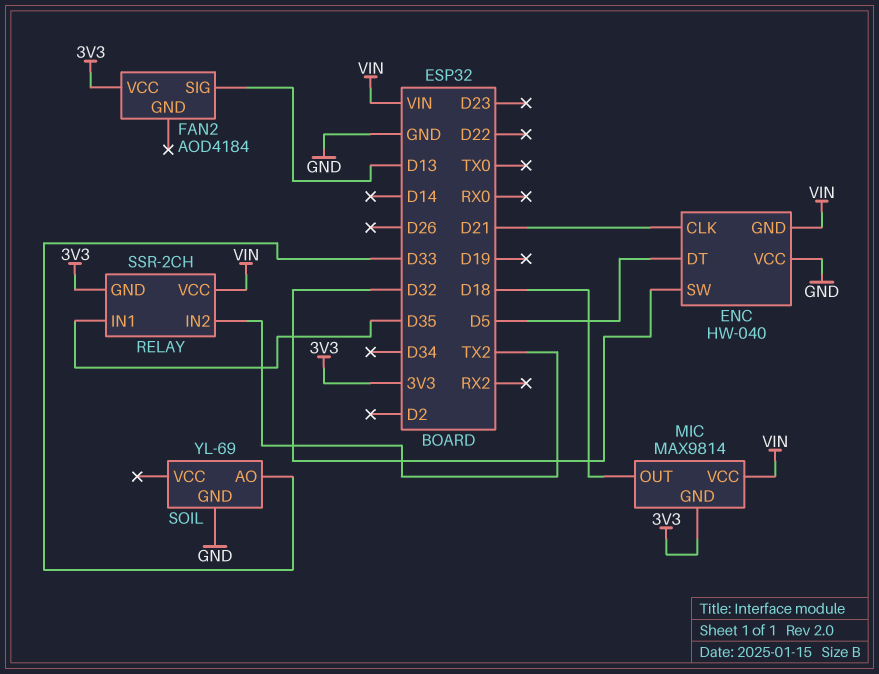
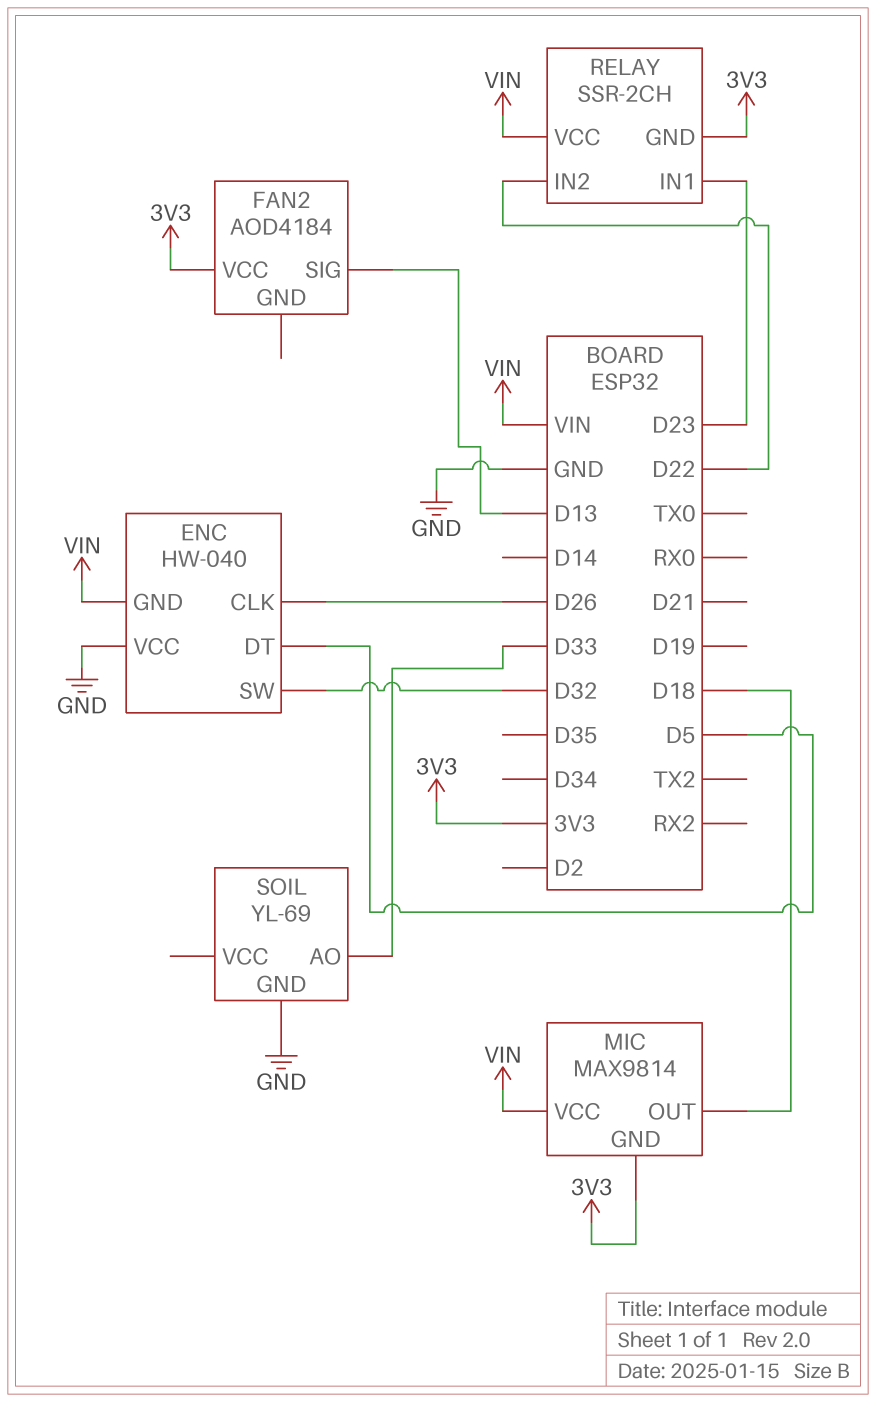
ENC pin CLK: D21 -> D26
RELAY pin IN1: D35 -> D23
RELAY pin IN2: TX2 -> D22

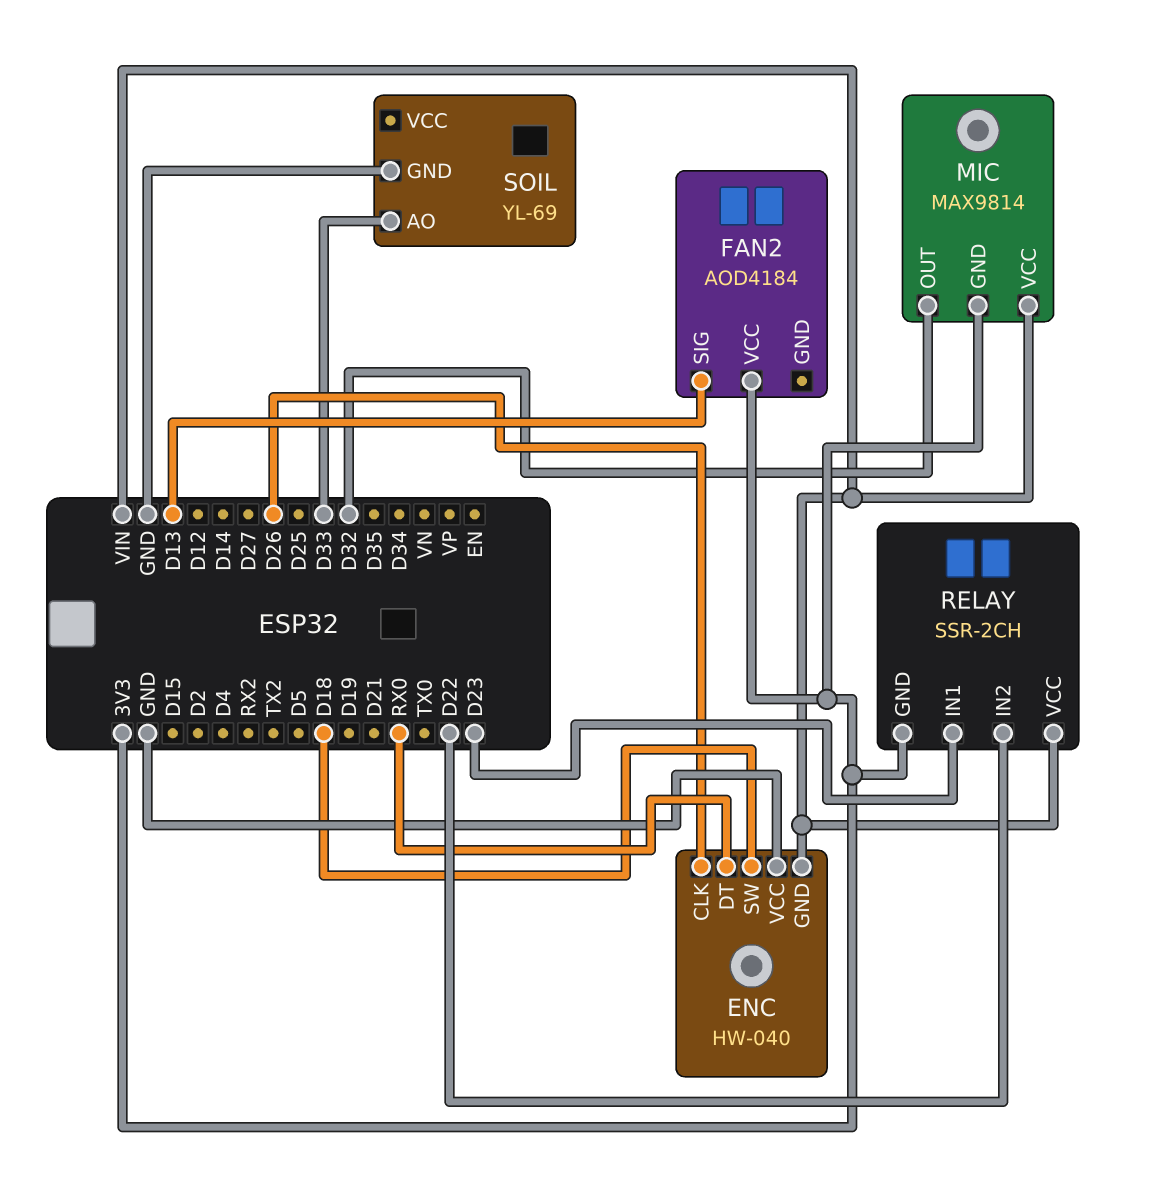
ENC pin DT: D5 -> RX0
ENC pin SW: D32 -> D18
MIC pin OUT: D18 -> D32

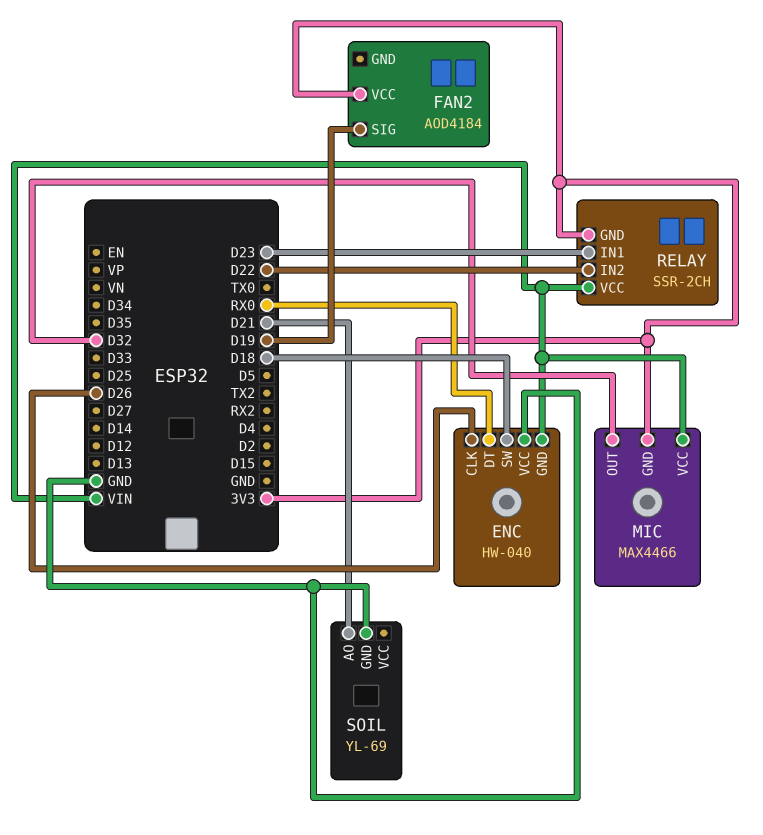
FAN2 pin SIG: D13 -> D19
MIC: MAX9814 -> MAX4466
SOIL pin AO: D33 -> D21

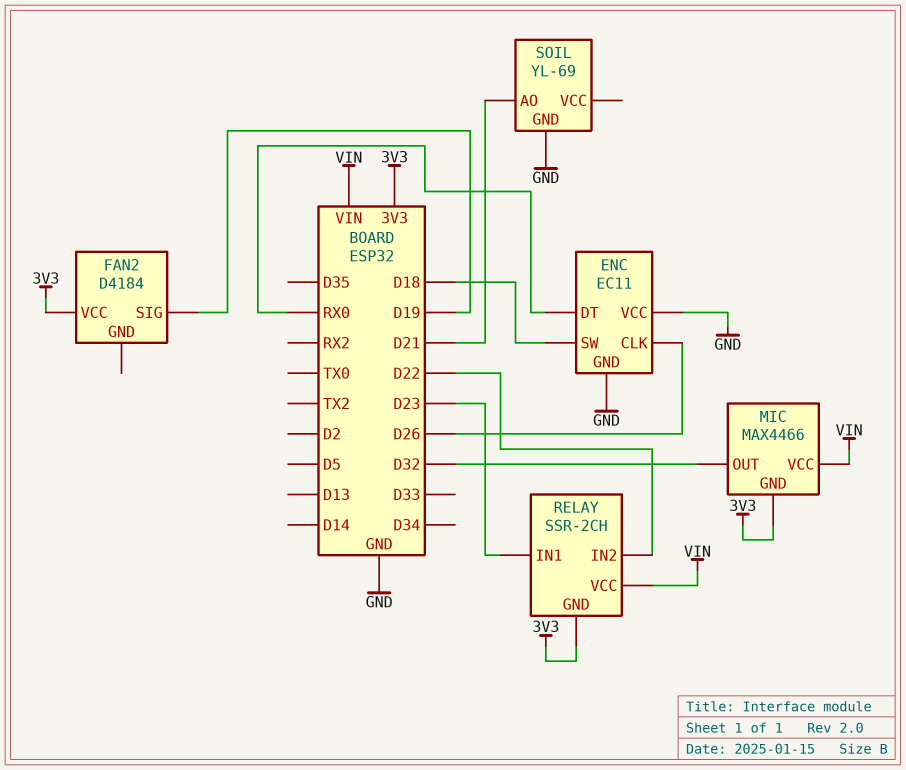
ENC: HW-040 -> EC11
ENC pin GND: VIN -> GND
FAN2: AOD4184 -> D4184

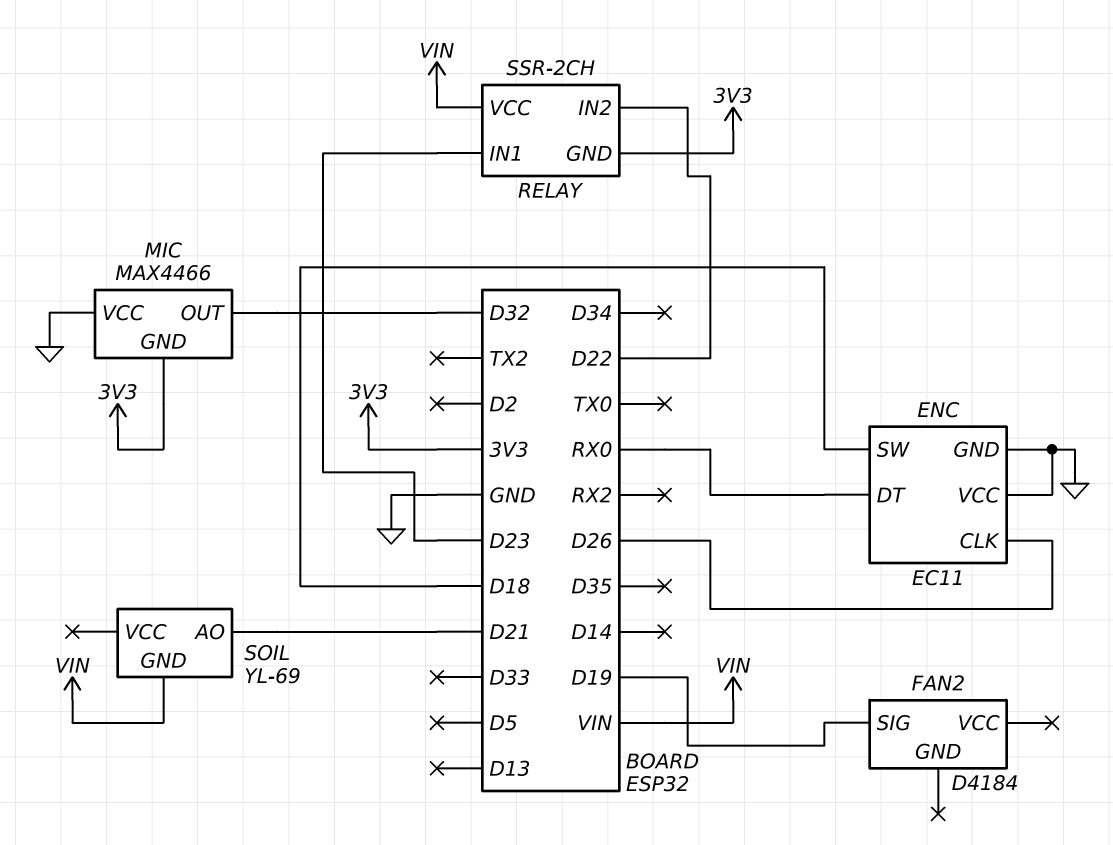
FAN2 pin VCC: 3V3 -> none
MIC pin VCC: VIN -> GND
SOIL pin GND: GND -> VIN

